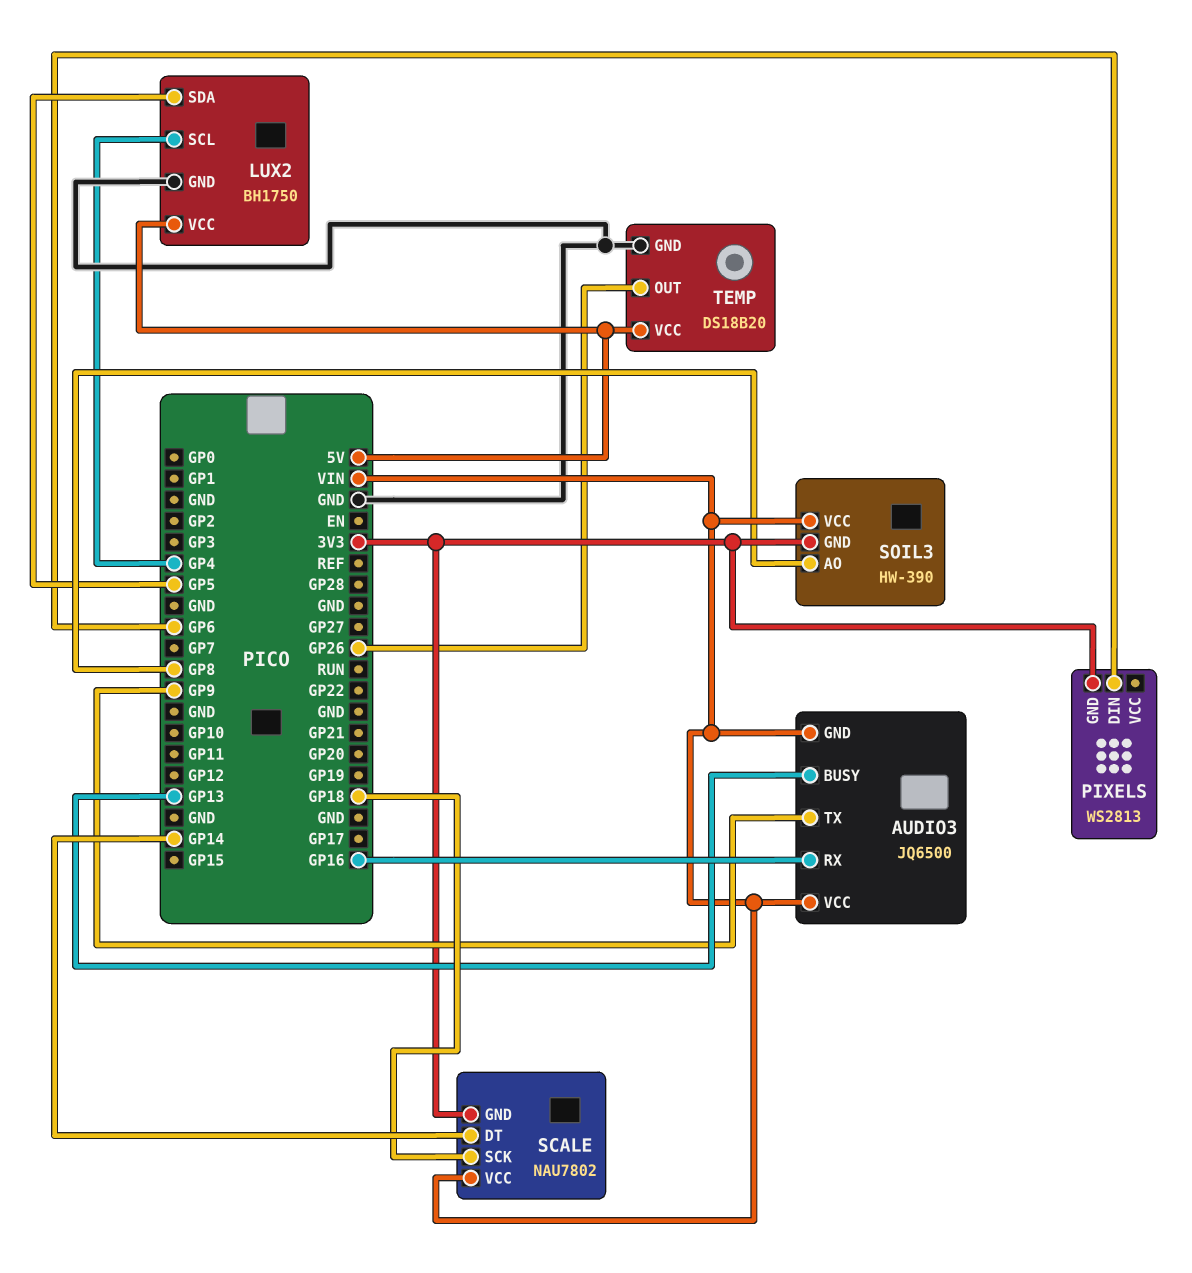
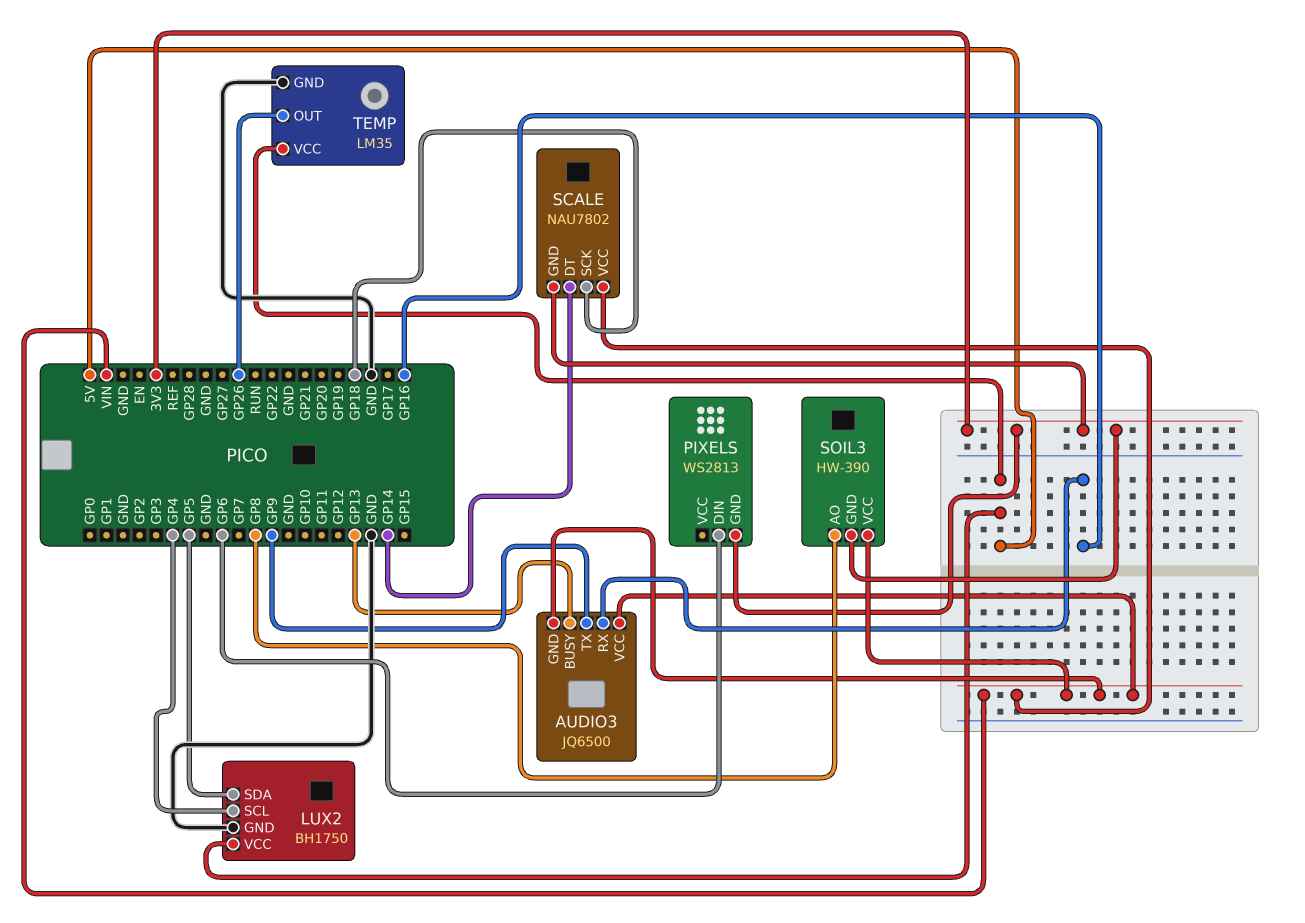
TEMP: DS18B20 -> LM35

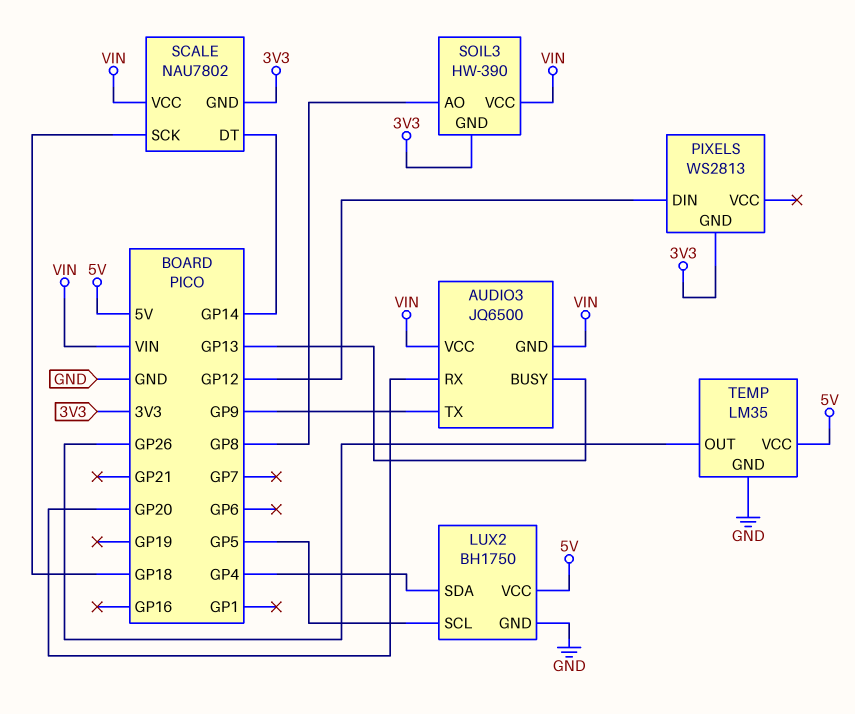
AUDIO3 pin RX: GP16 -> GP20
LUX2 pin SCL: GP4 -> GP5
LUX2 pin SDA: GP5 -> GP4
PIXELS pin DIN: GP6 -> GP12

